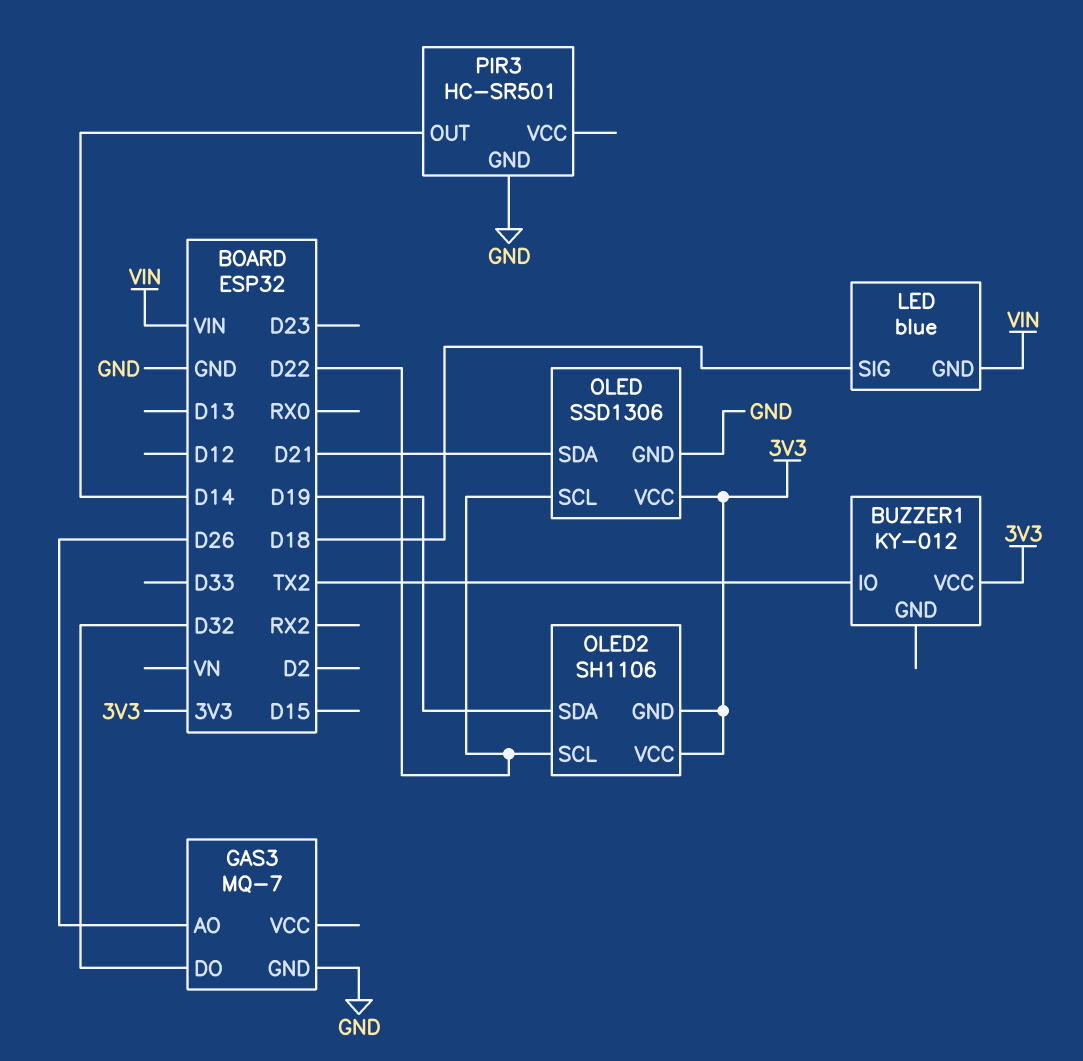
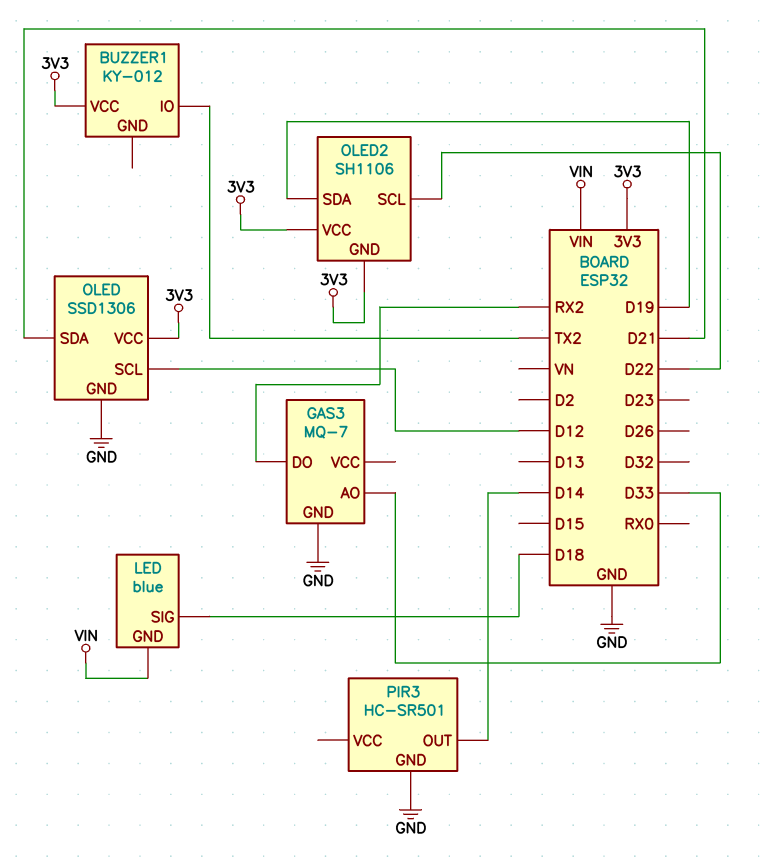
GAS3 pin AO: D26 -> D33
GAS3 pin DO: D32 -> RX2
OLED pin SCL: D22 -> D12

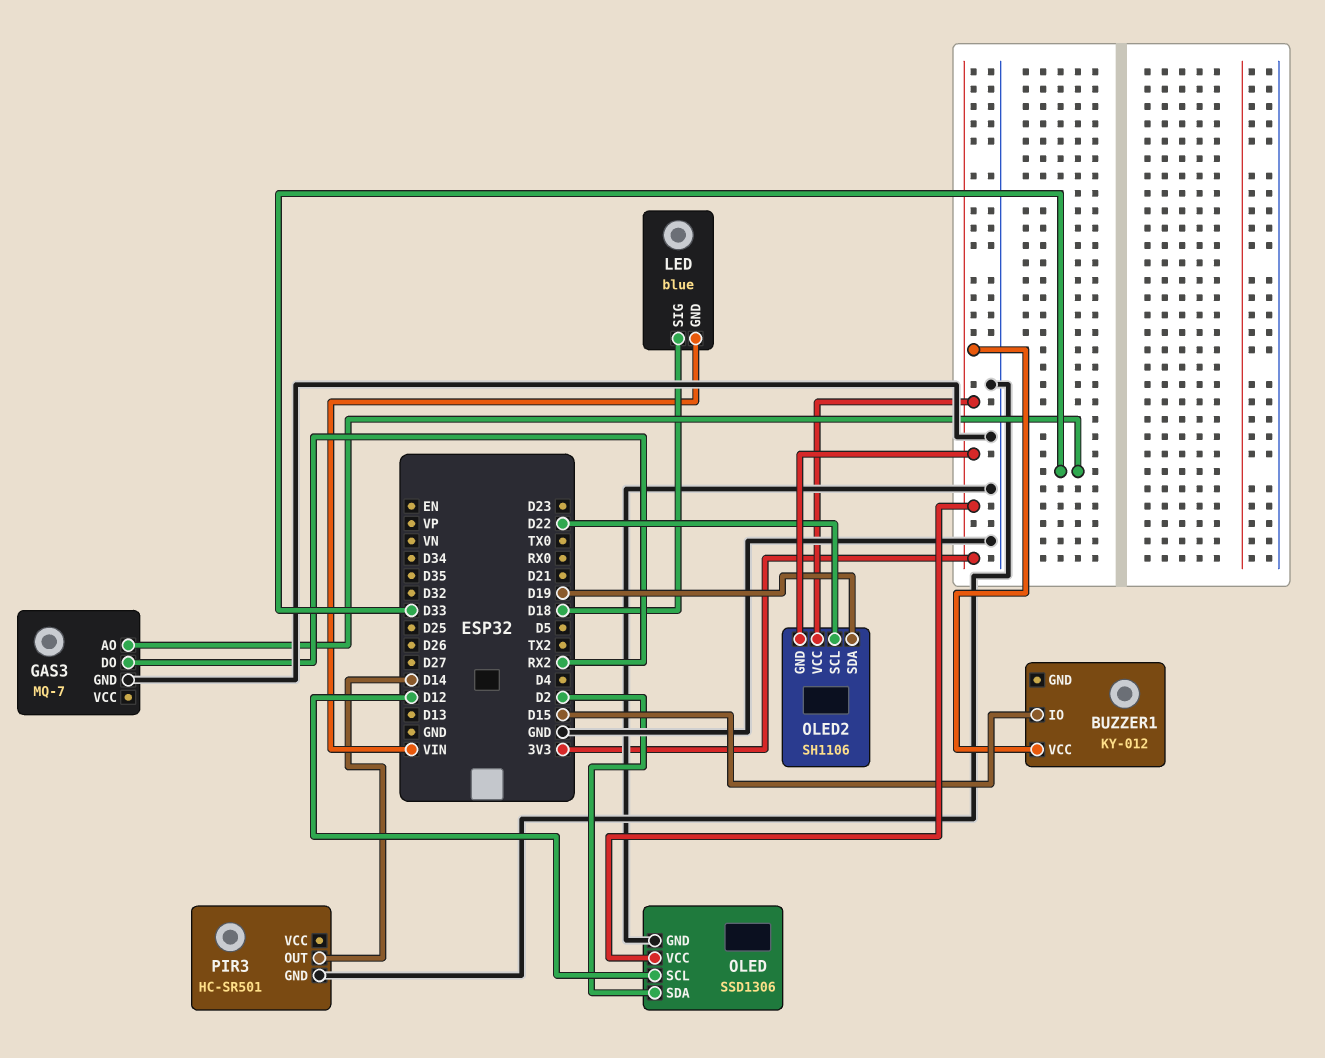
BUZZER1 pin IO: TX2 -> D15
OLED pin SDA: D21 -> D2

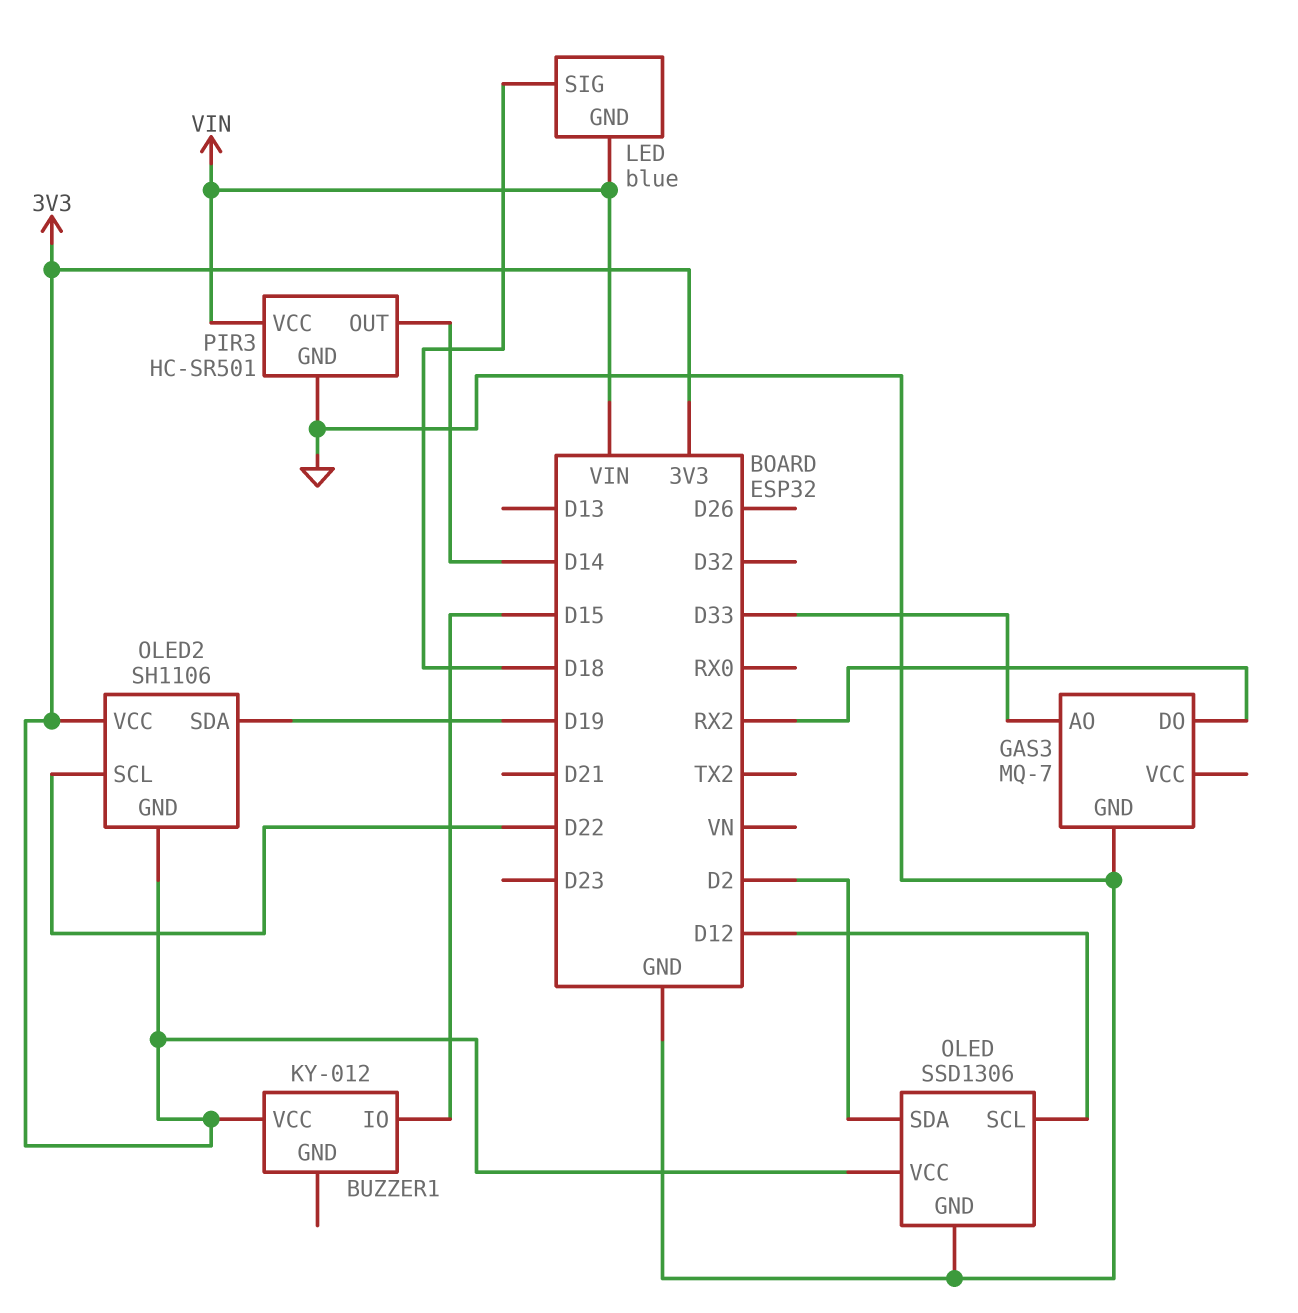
PIR3 pin VCC: none -> VIN

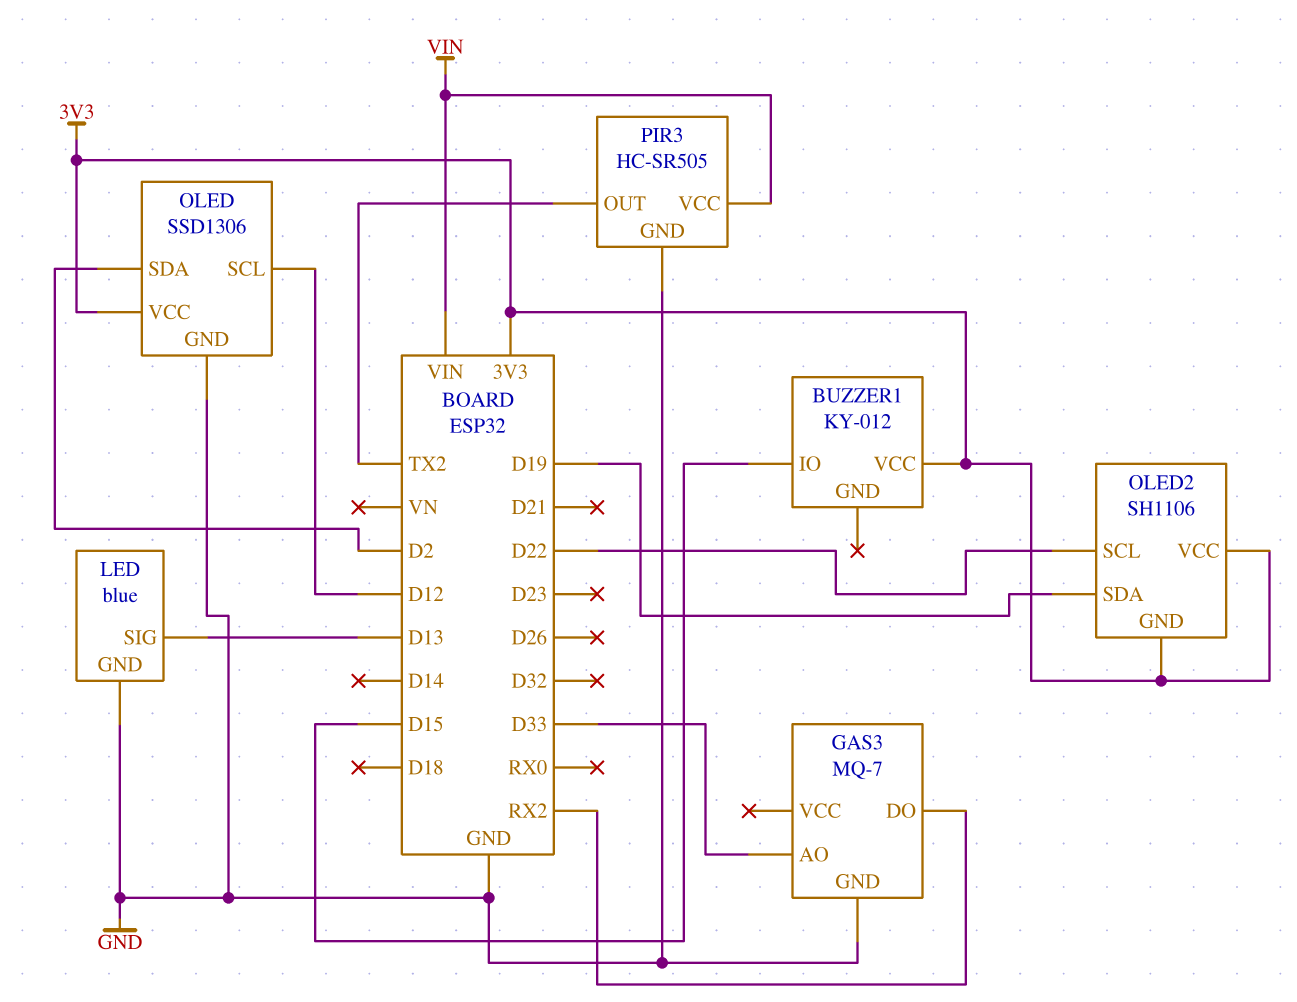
LED pin GND: VIN -> GND
LED pin SIG: D18 -> D13
PIR3: HC-SR501 -> HC-SR505
PIR3 pin OUT: D14 -> TX2

